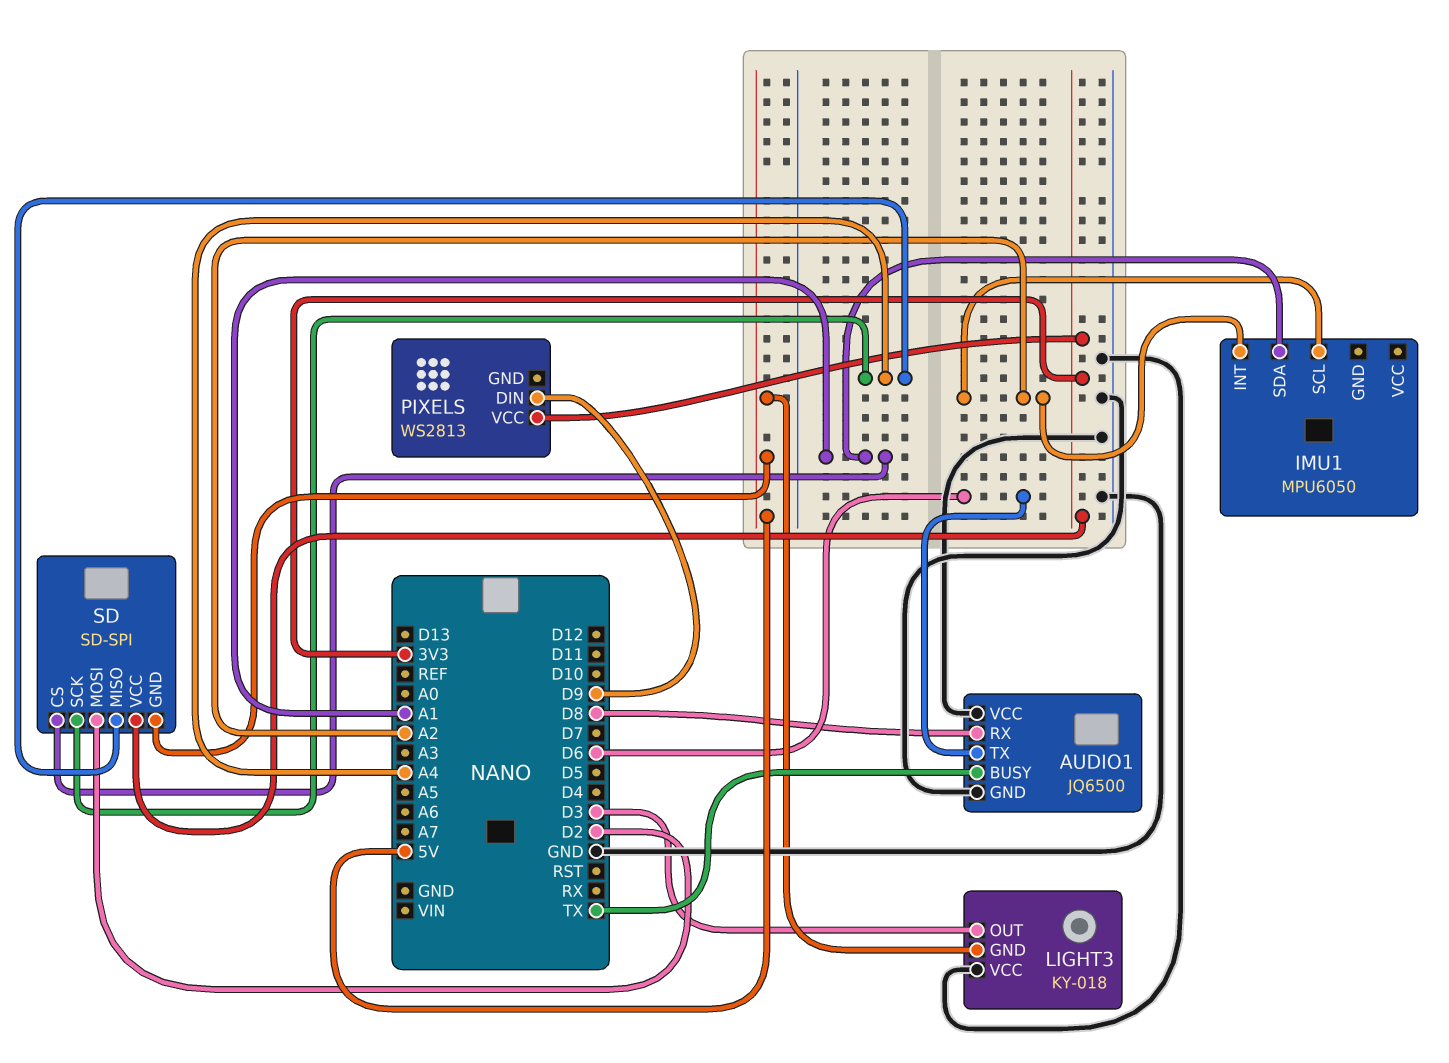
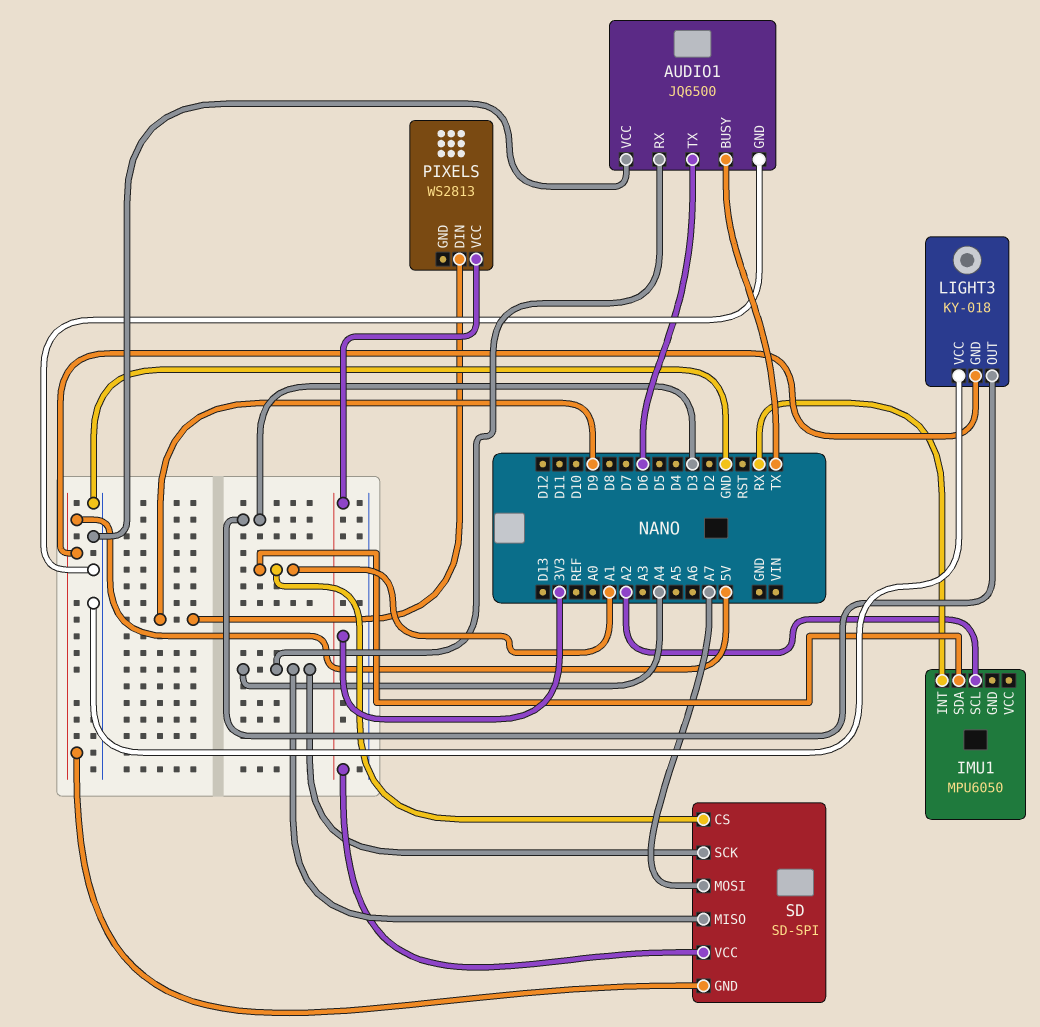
AUDIO1 pin RX: D8 -> A4
IMU1 pin INT: A2 -> RX
SD pin MOSI: D2 -> A7

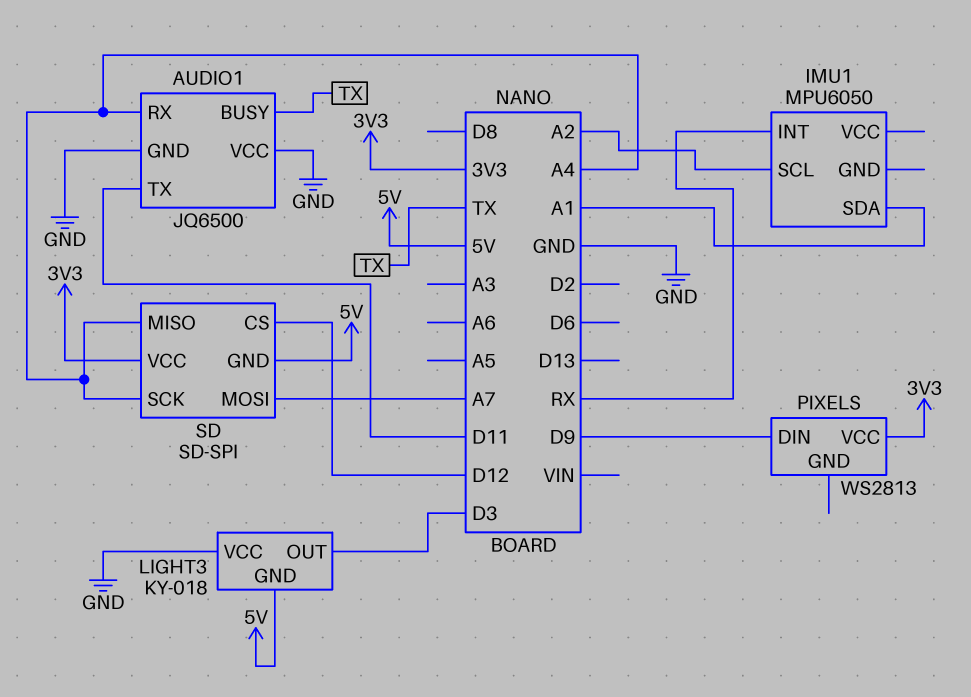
AUDIO1 pin TX: D6 -> D11
SD pin CS: A1 -> D12

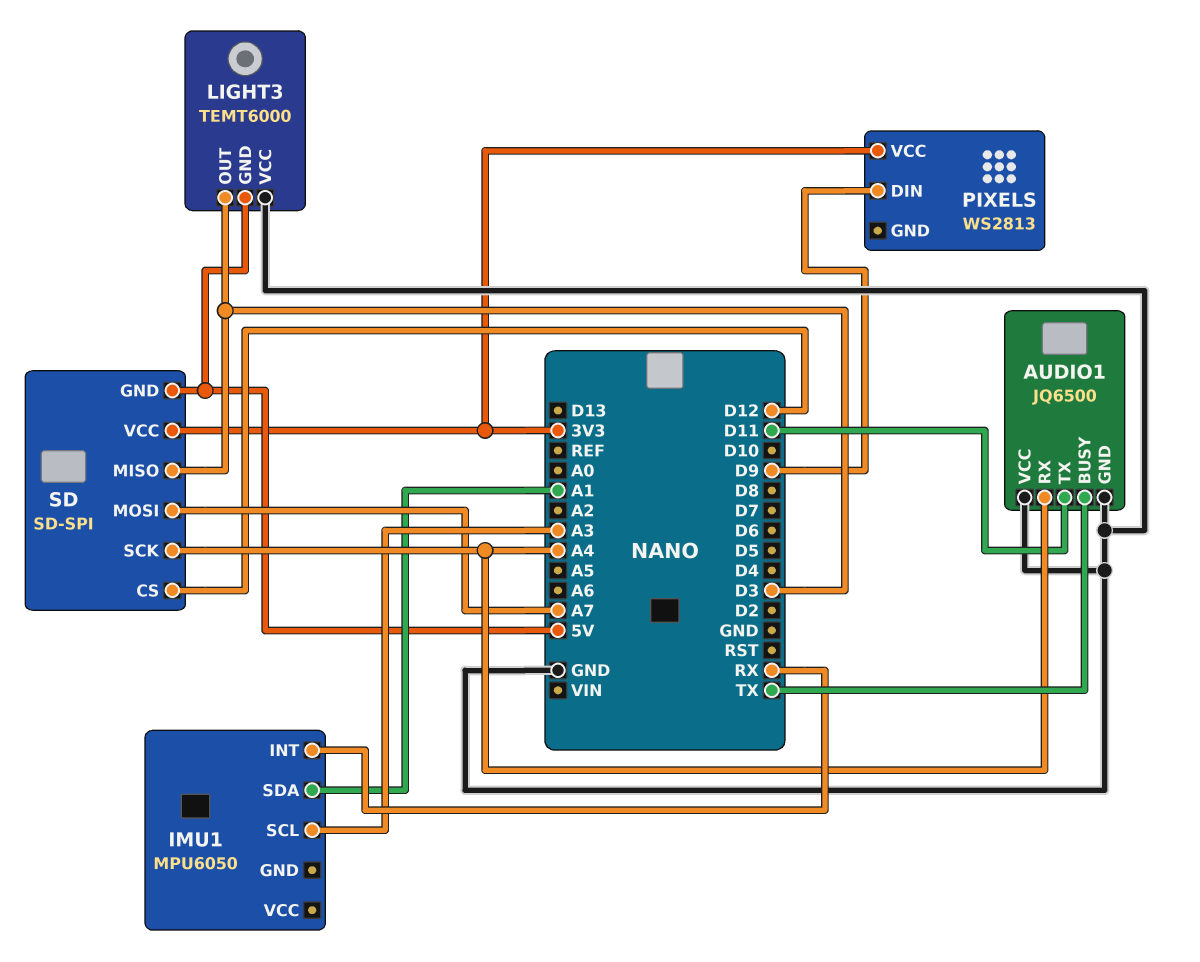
IMU1 pin SCL: A2 -> A3
LIGHT3: KY-018 -> TEMT6000
SD pin MISO: A4 -> D3

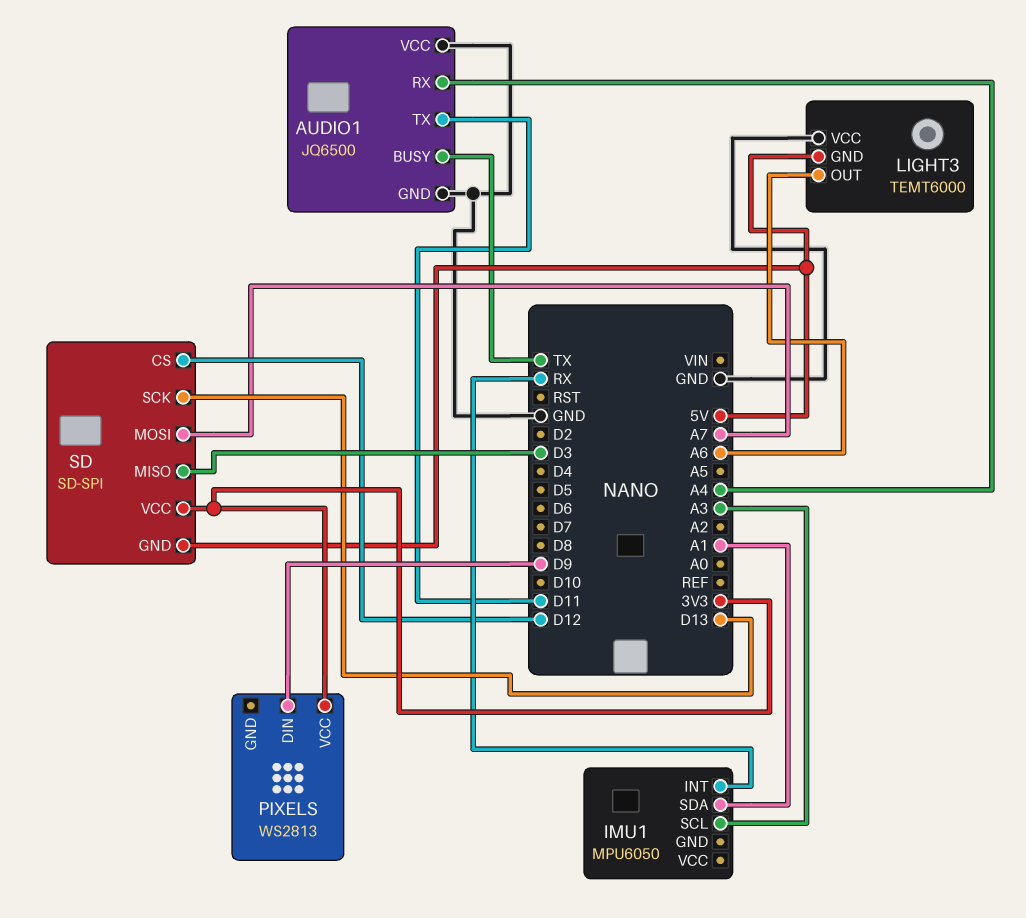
LIGHT3 pin OUT: D3 -> A6
SD pin SCK: A4 -> D13

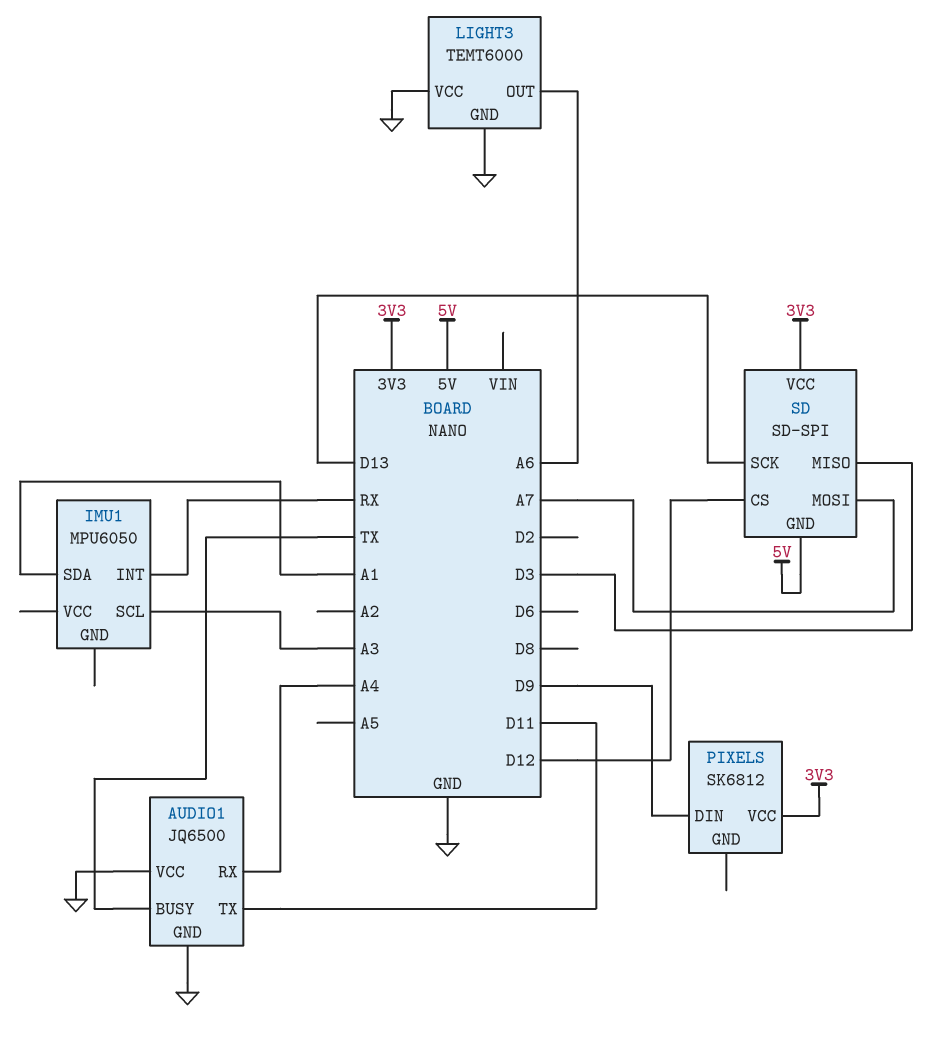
LIGHT3 pin GND: 5V -> GND
PIXELS: WS2813 -> SK6812

